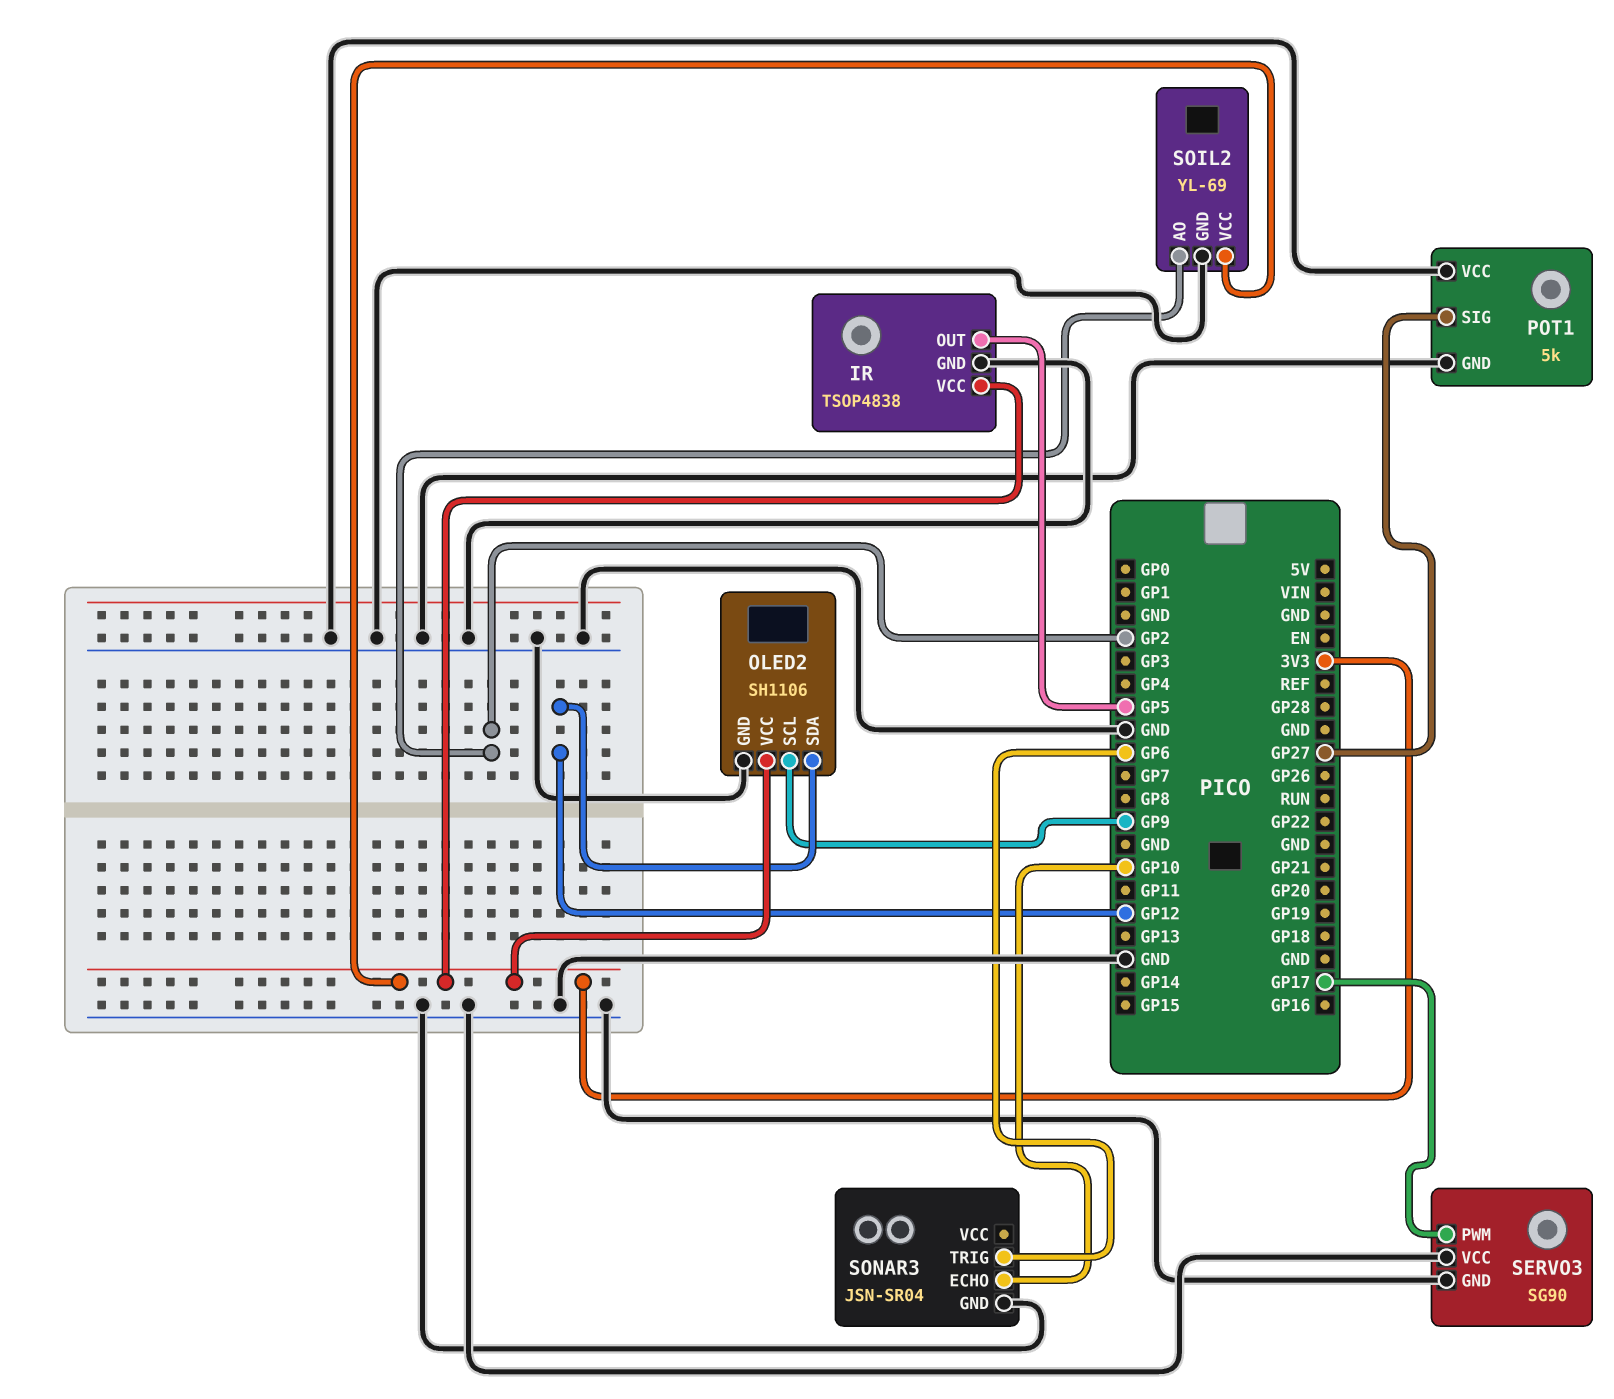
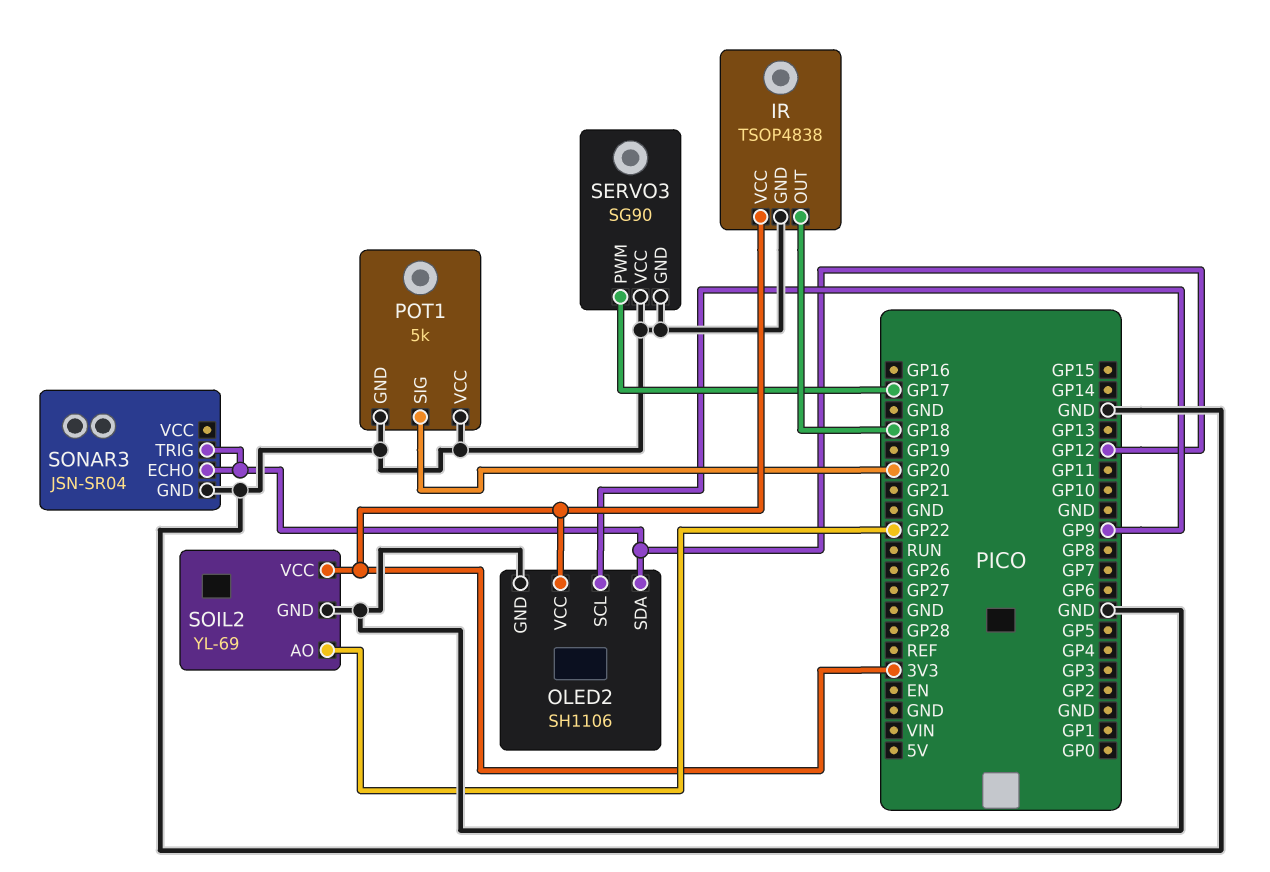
IR pin OUT: GP5 -> GP18
POT1 pin SIG: GP27 -> GP20
SOIL2 pin AO: GP2 -> GP22
SONAR3 pin ECHO: GP10 -> GP12
SONAR3 pin TRIG: GP6 -> GP12

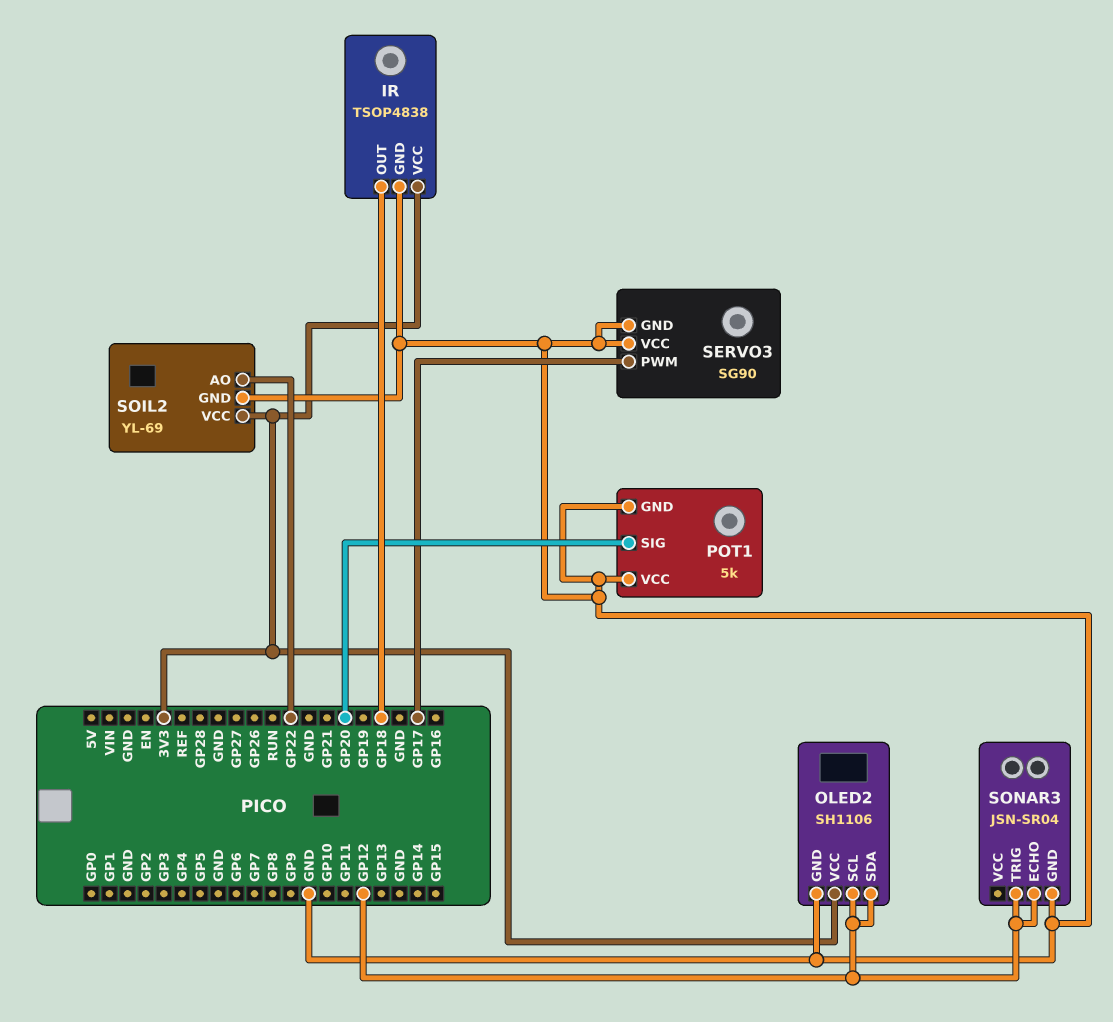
OLED2 pin SCL: GP9 -> GP12

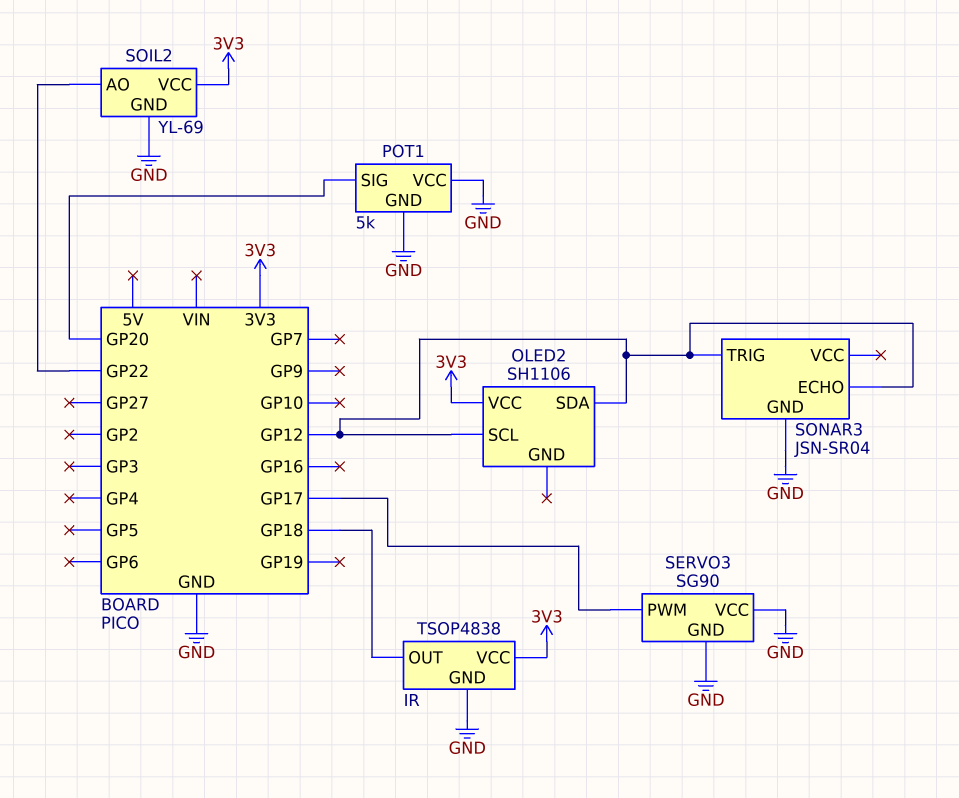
OLED2 pin GND: GND -> none

